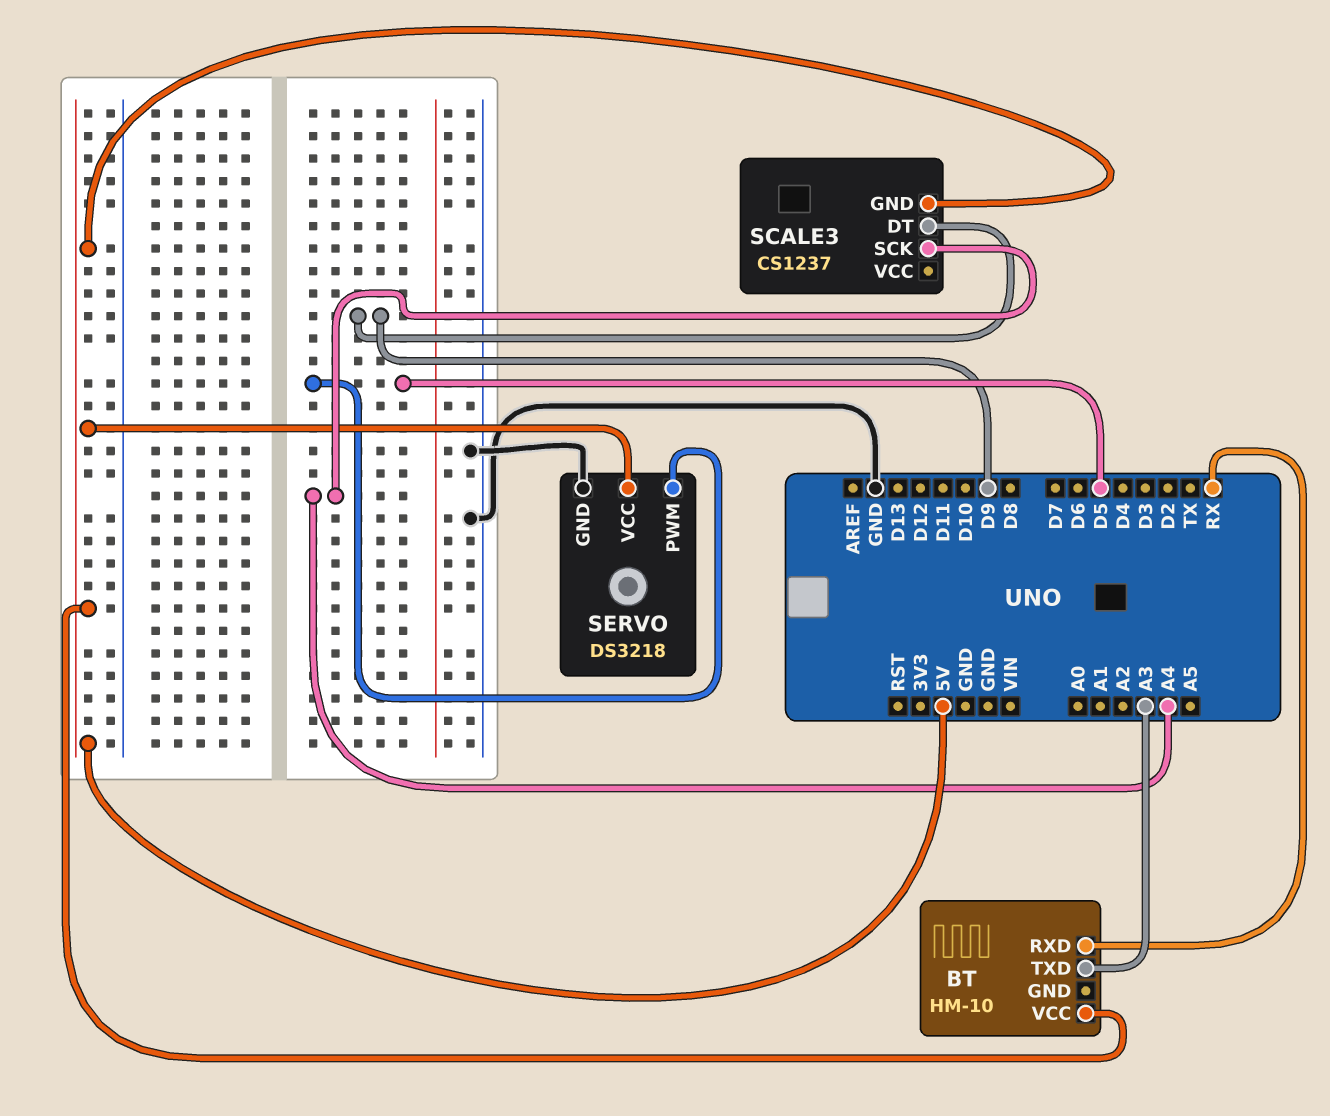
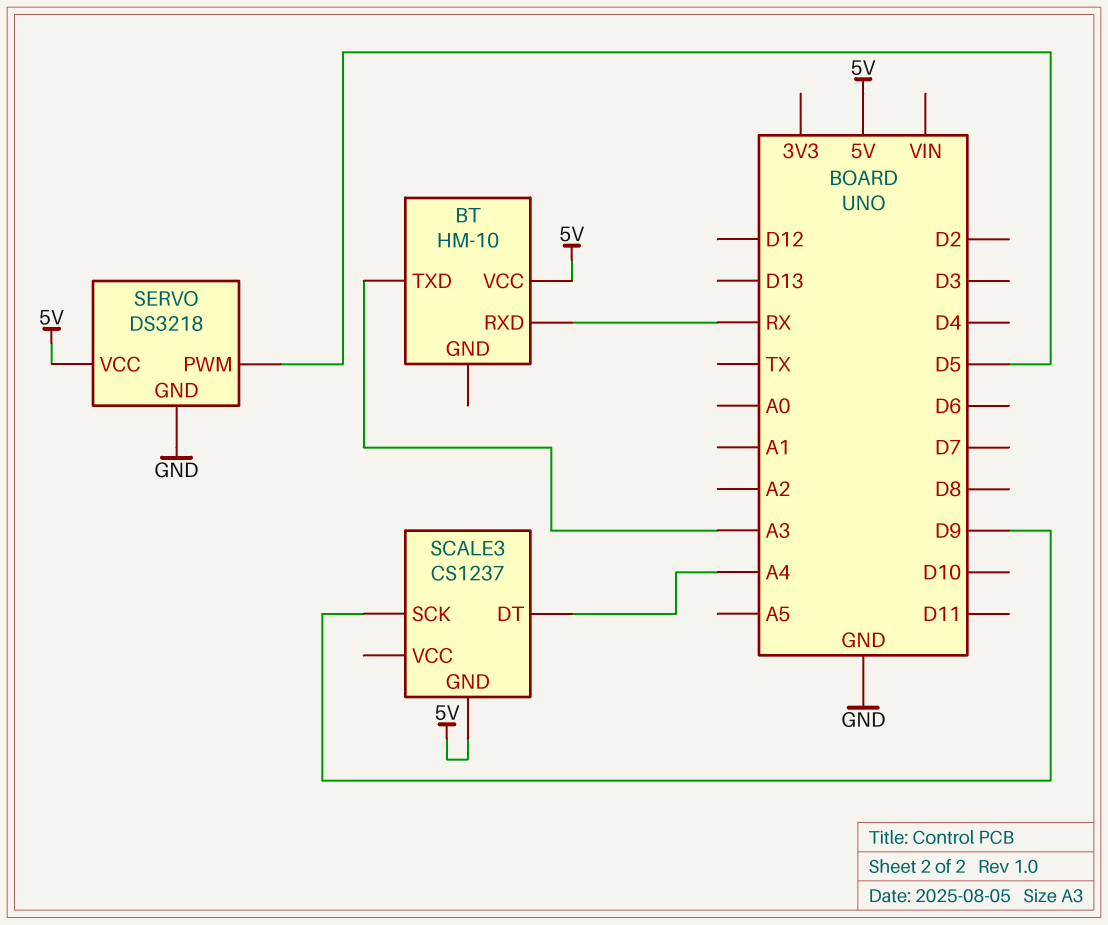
SCALE3 pin DT: D9 -> A4
SCALE3 pin SCK: A4 -> D9

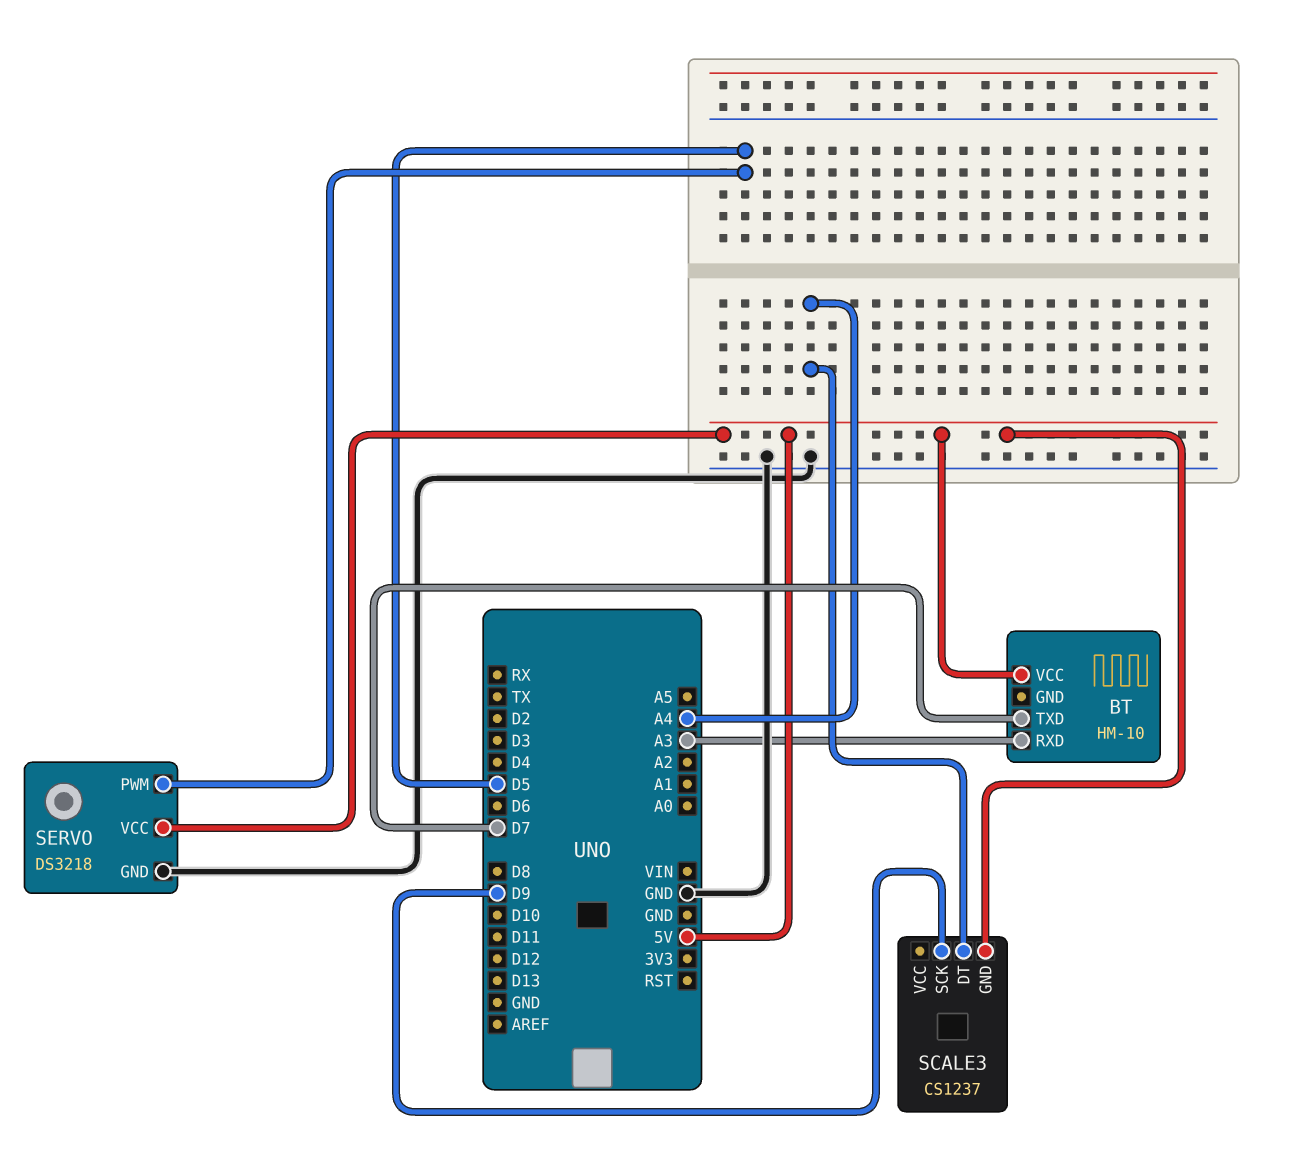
BT pin RXD: RX -> A3
BT pin TXD: A3 -> D7

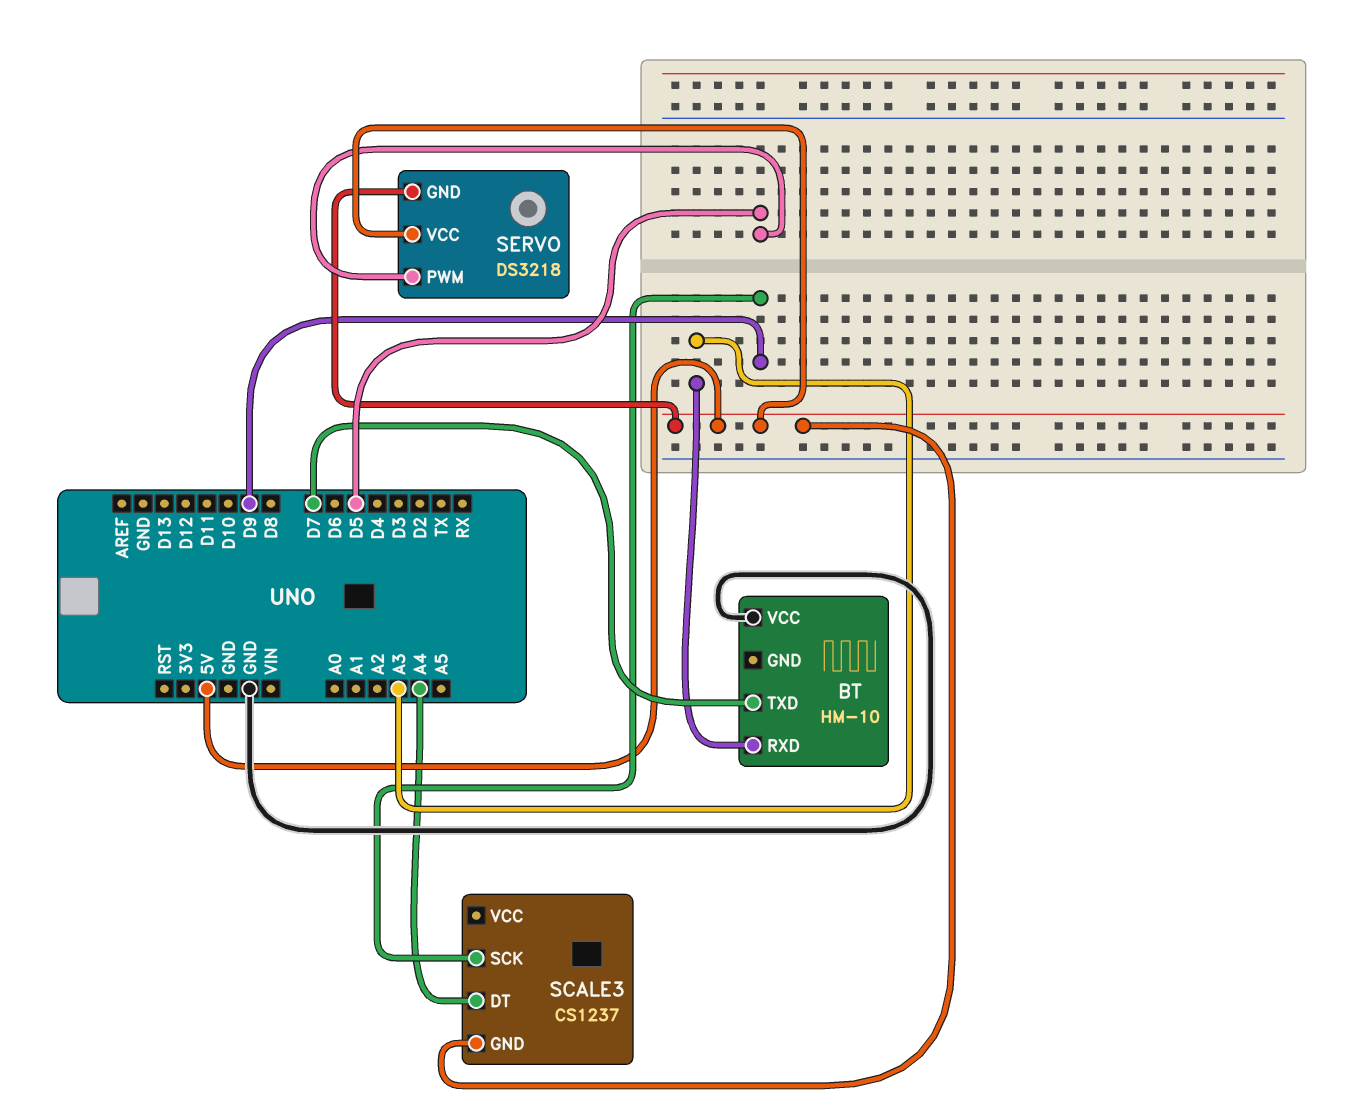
BT pin VCC: 5V -> GND
SERVO pin GND: GND -> 5V

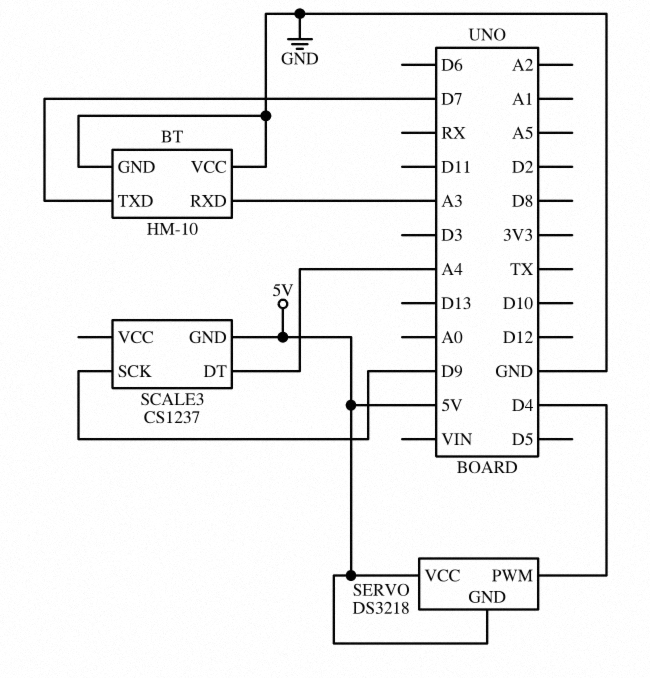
BT pin GND: none -> GND
SERVO pin PWM: D5 -> D4

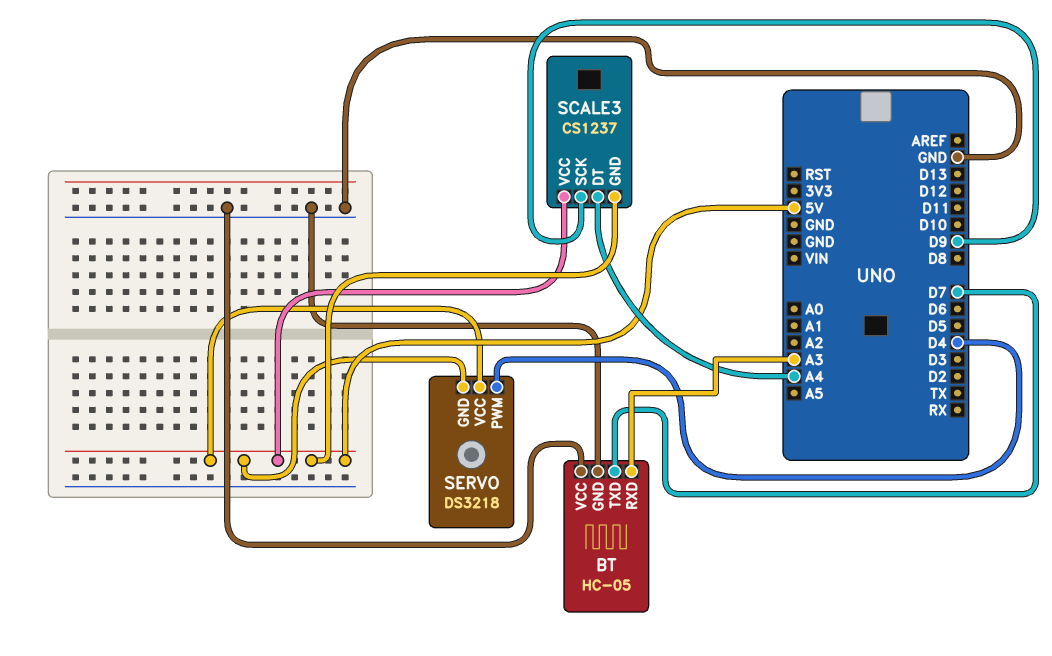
BT: HM-10 -> HC-05
SCALE3 pin VCC: none -> 5V

